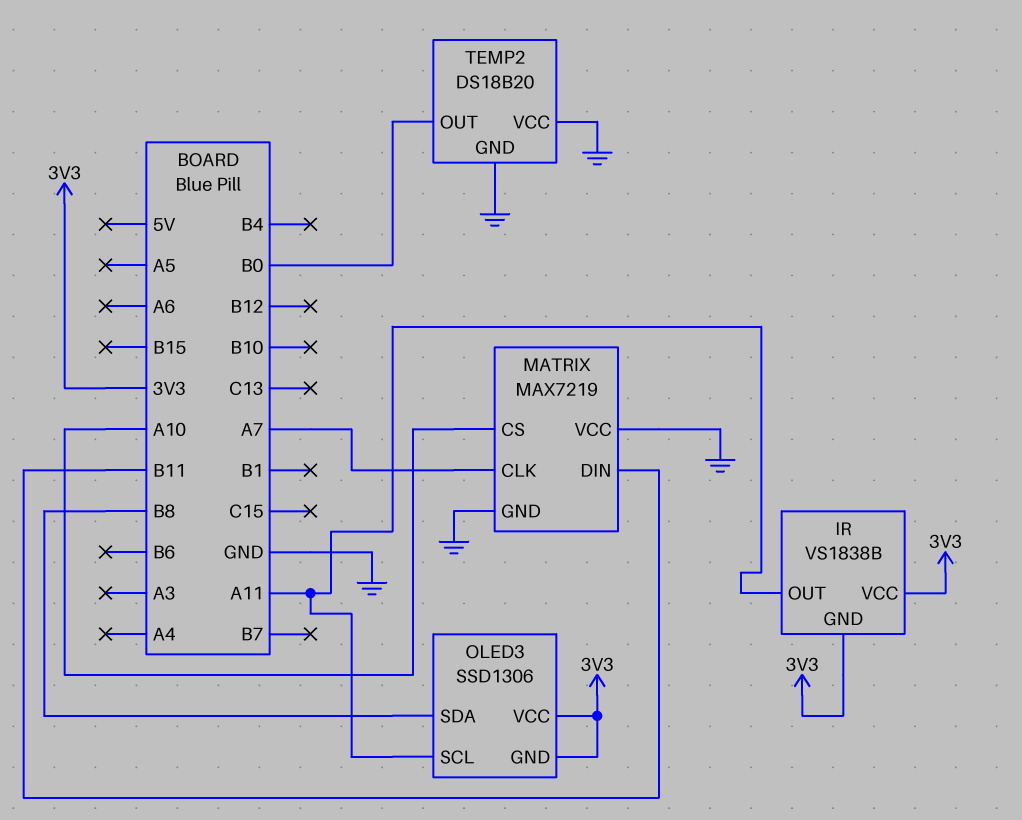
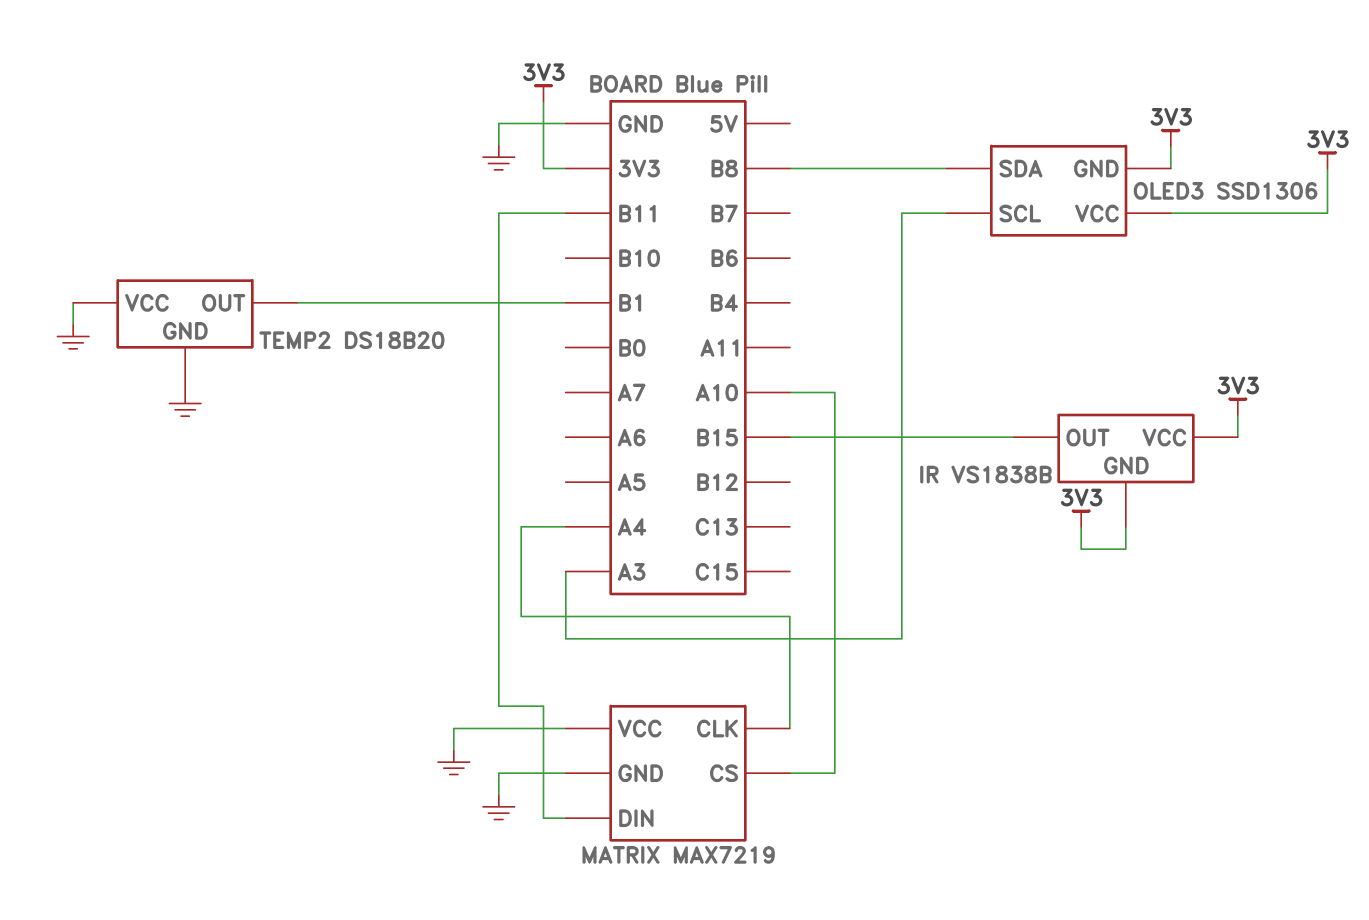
IR pin OUT: A11 -> B15
MATRIX pin CLK: A7 -> A4
OLED3 pin SCL: A11 -> A3
TEMP2 pin OUT: B0 -> B1

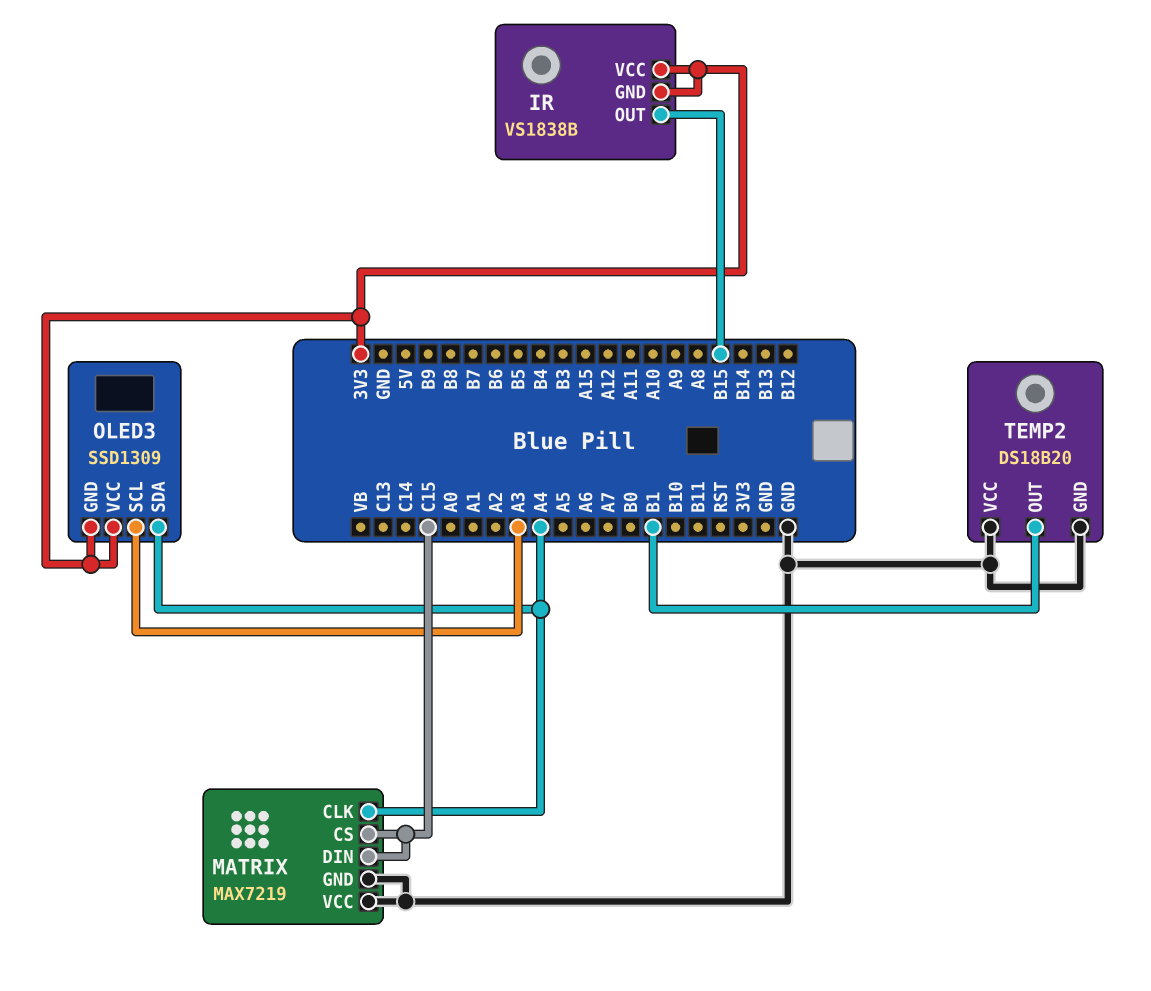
MATRIX pin CS: A10 -> C15
MATRIX pin DIN: B11 -> C15
OLED3: SSD1306 -> SSD1309
OLED3 pin SDA: B8 -> A4

